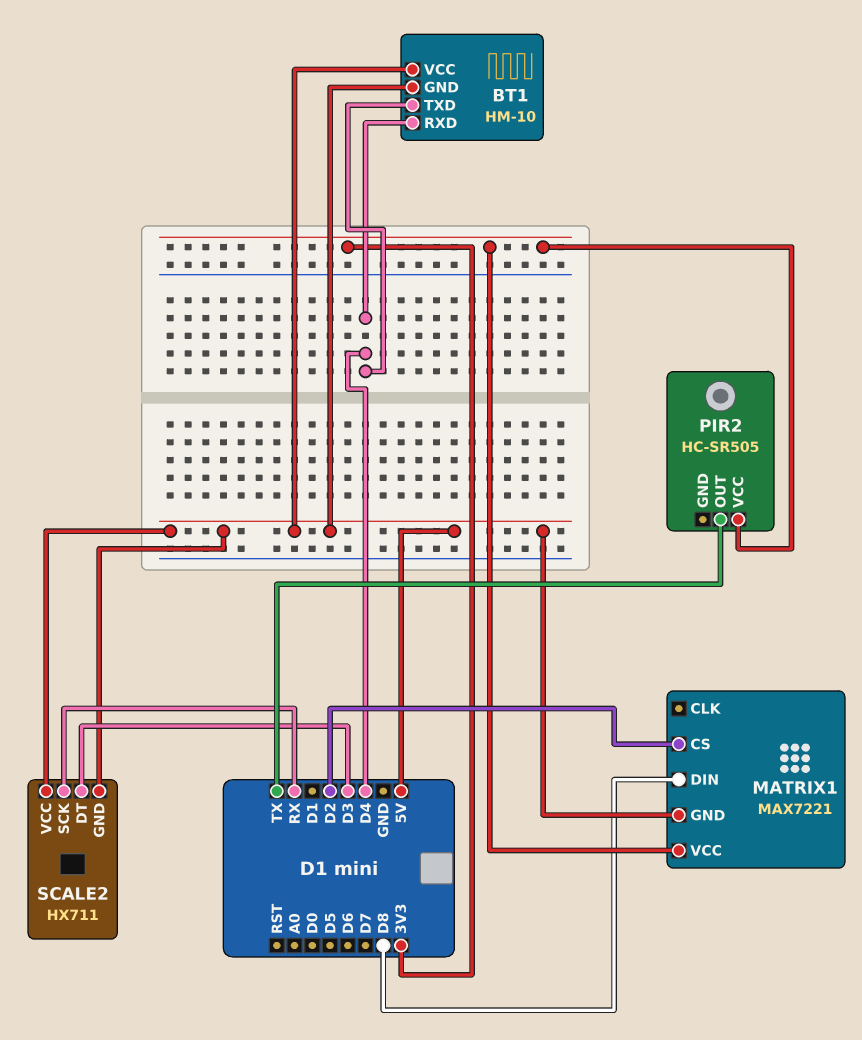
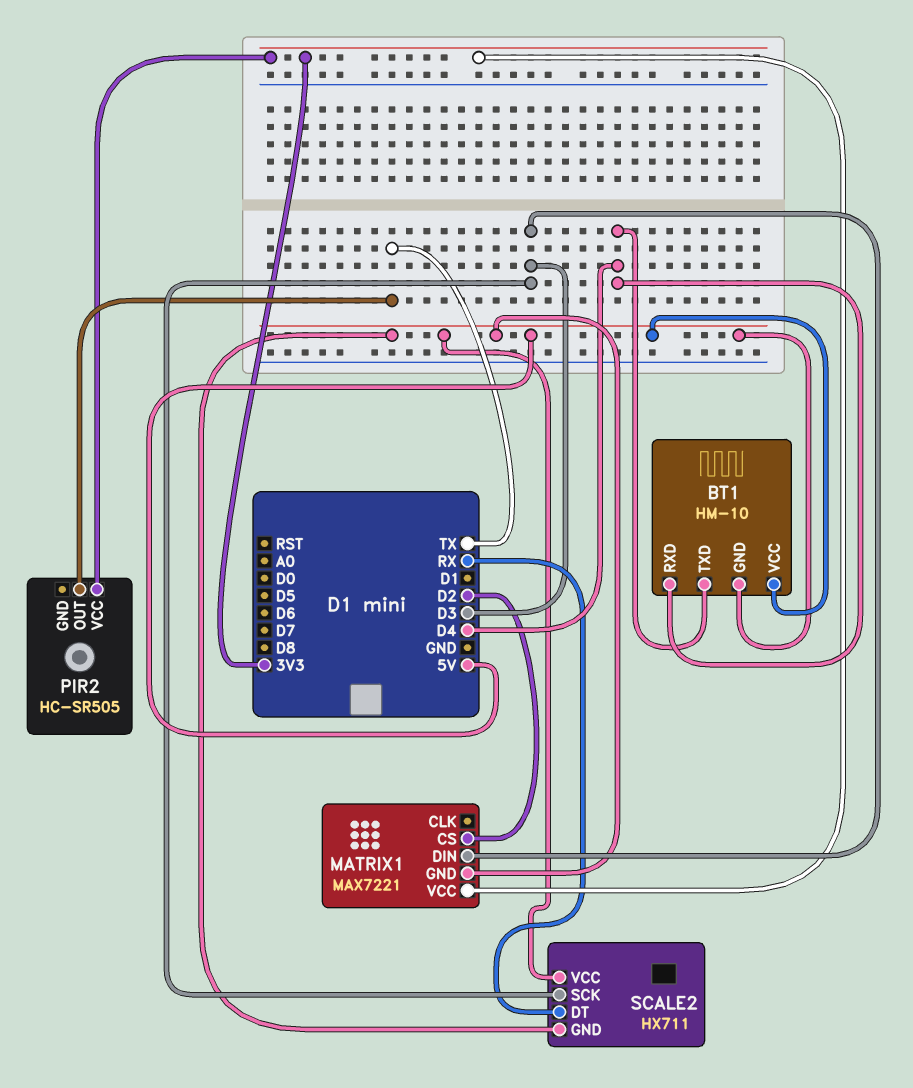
MATRIX1 pin DIN: D8 -> D3
SCALE2 pin DT: D3 -> RX
SCALE2 pin SCK: RX -> D3

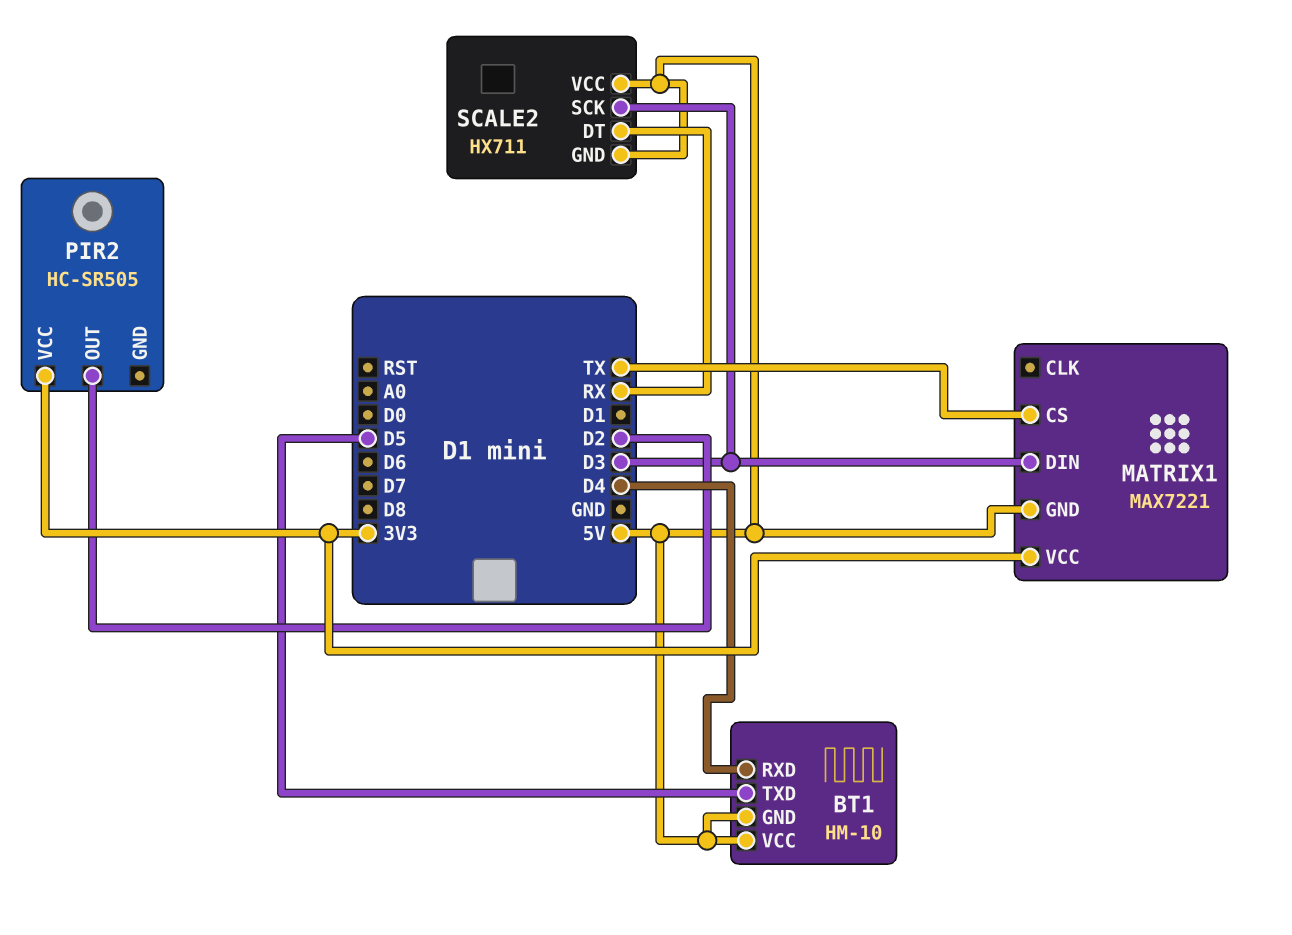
BT1 pin TXD: D4 -> D5
MATRIX1 pin CS: D2 -> TX
PIR2 pin OUT: TX -> D2

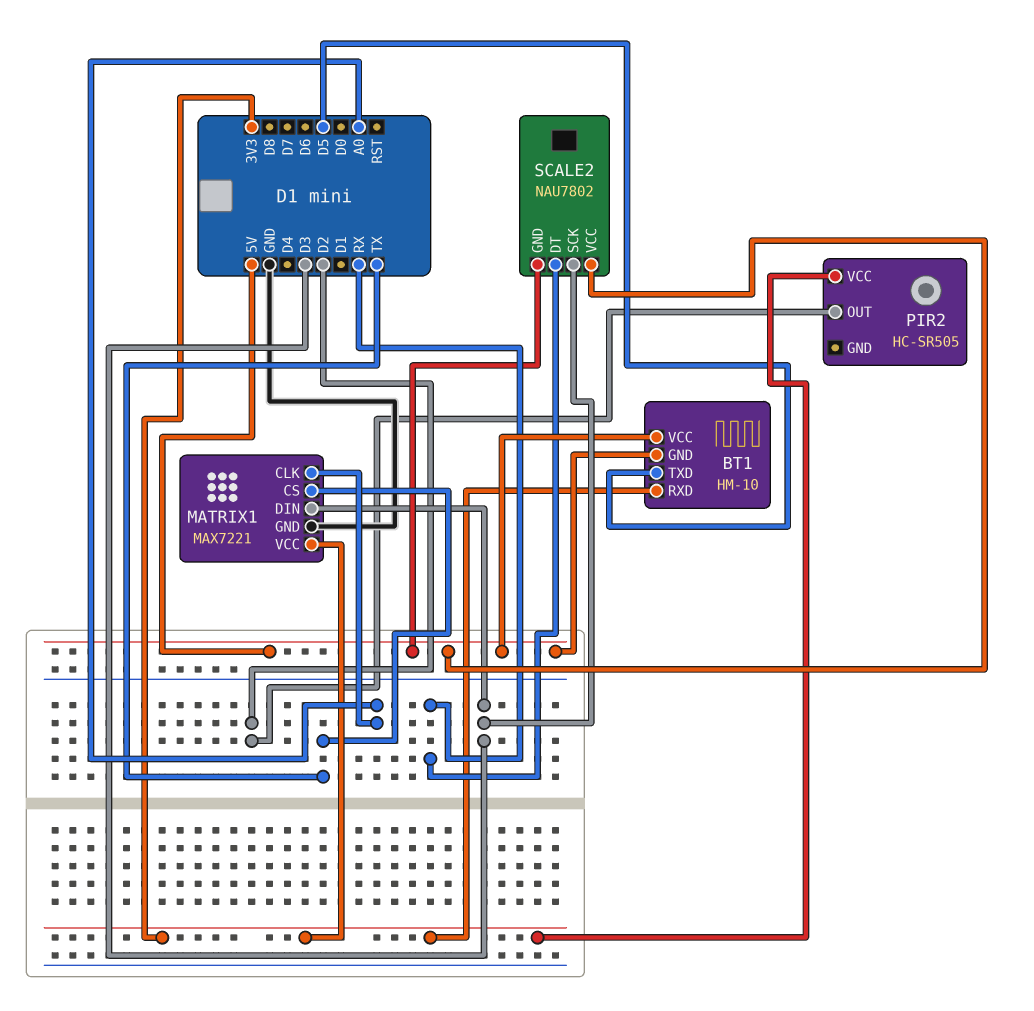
BT1 pin RXD: D4 -> 3V3
MATRIX1 pin CLK: none -> A0
MATRIX1 pin GND: 5V -> GND
SCALE2: HX711 -> NAU7802

